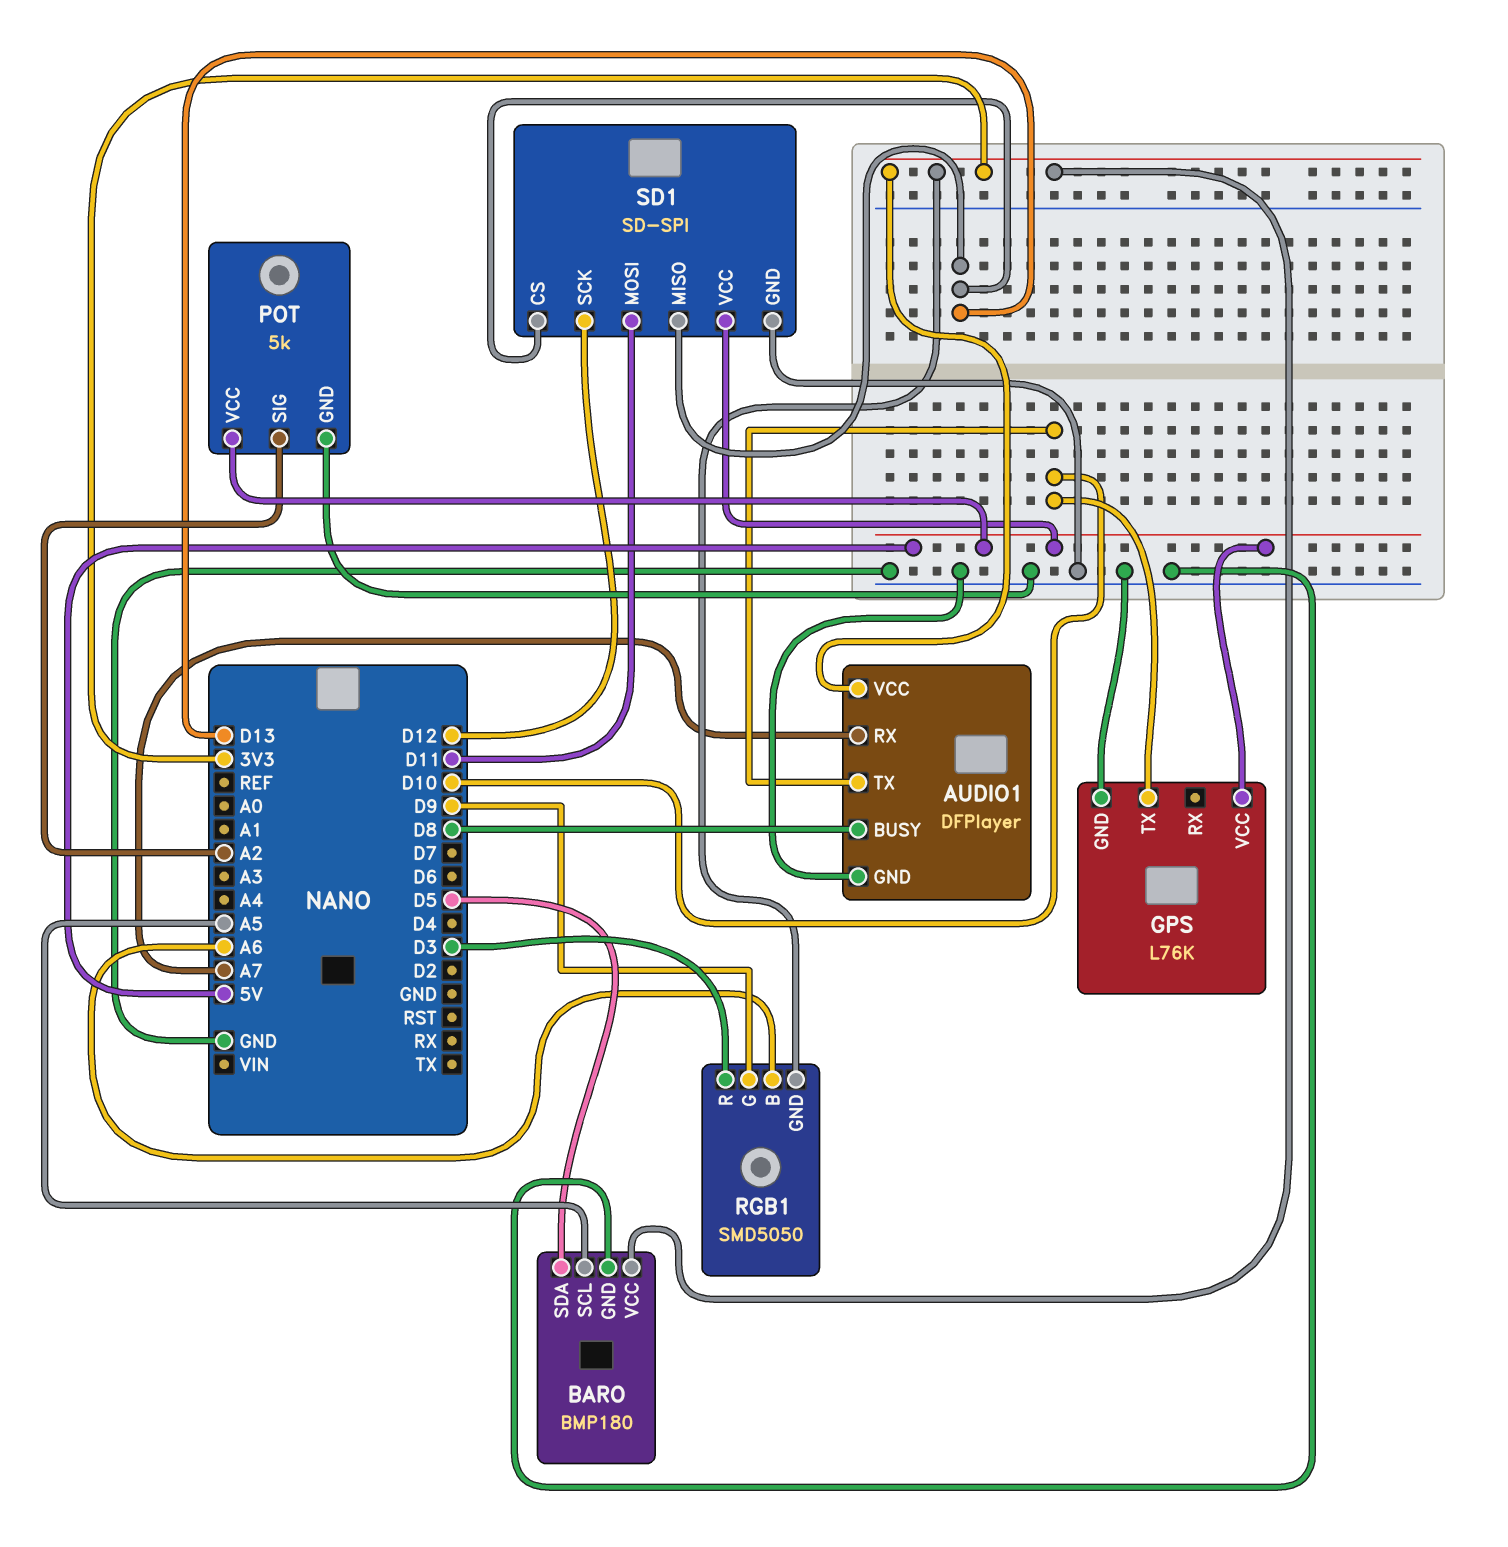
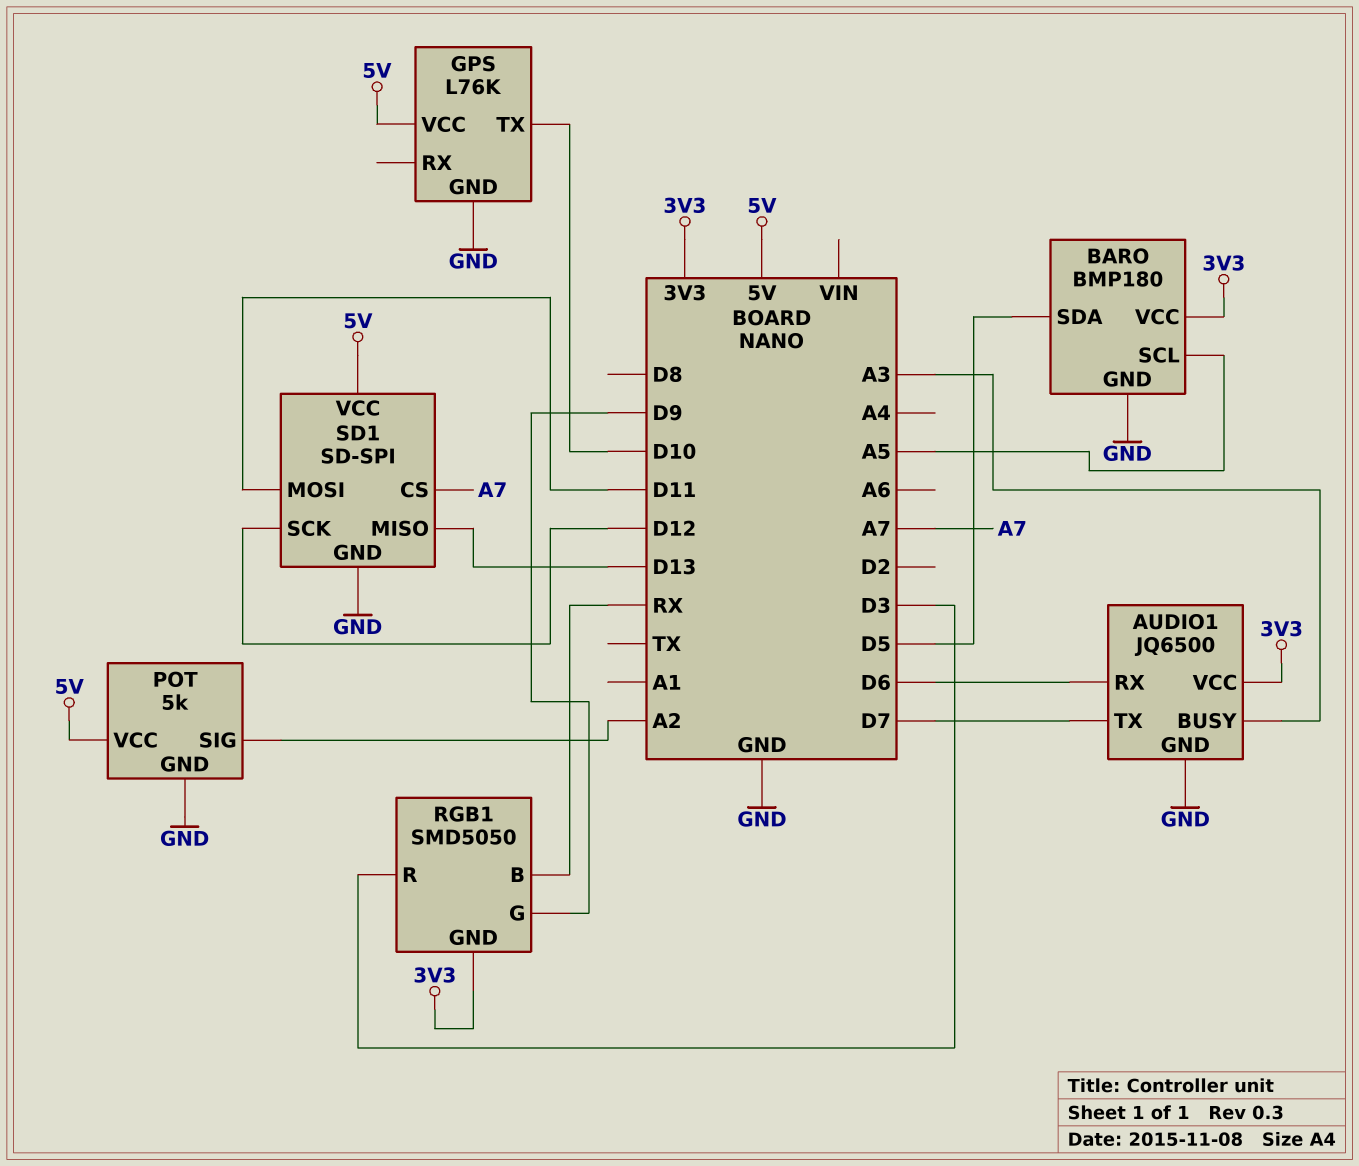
AUDIO1: DFPlayer -> JQ6500
AUDIO1 pin BUSY: D8 -> A3
AUDIO1 pin RX: A7 -> D6
AUDIO1 pin TX: D10 -> D7
RGB1 pin B: A6 -> RX
SD1 pin CS: D13 -> A7

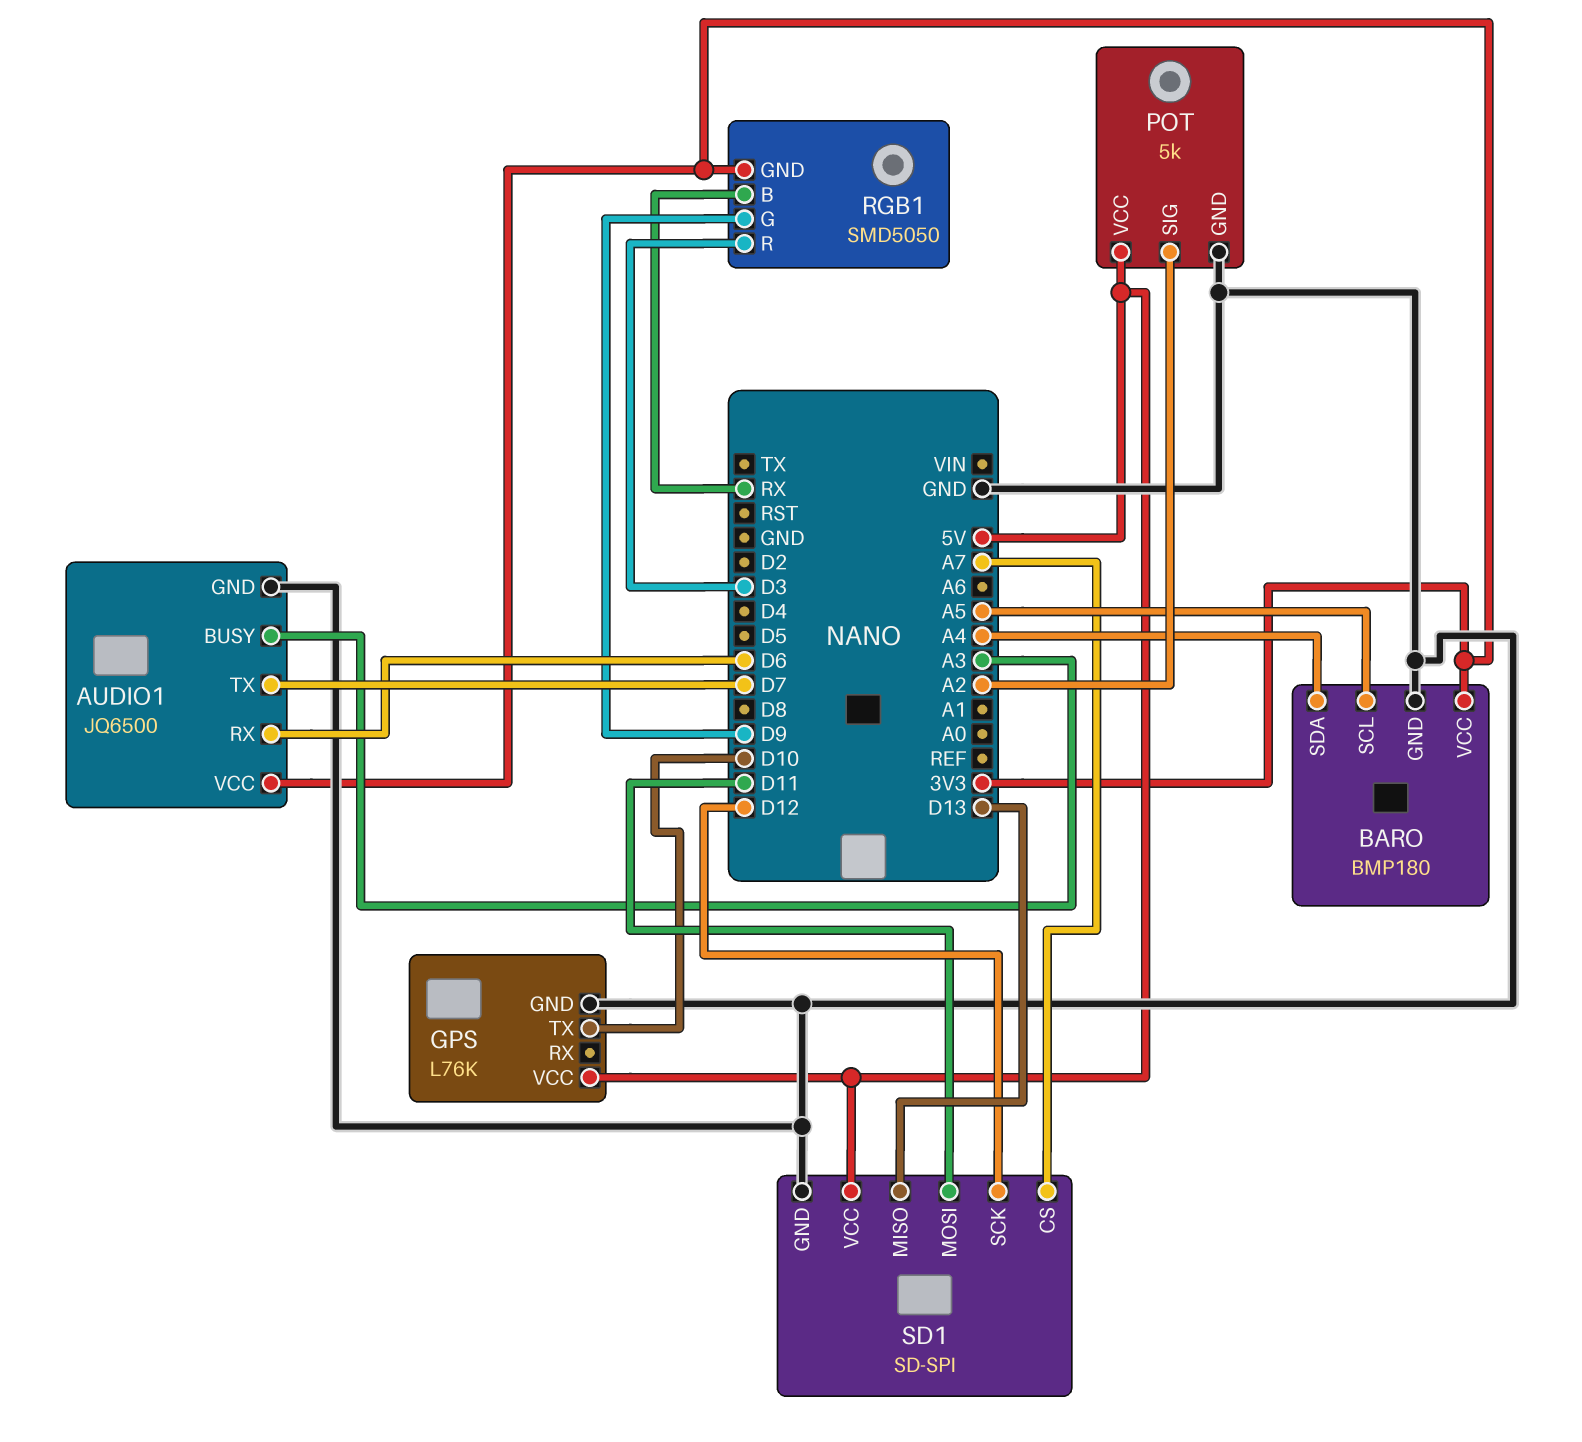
BARO pin SDA: D5 -> A4

